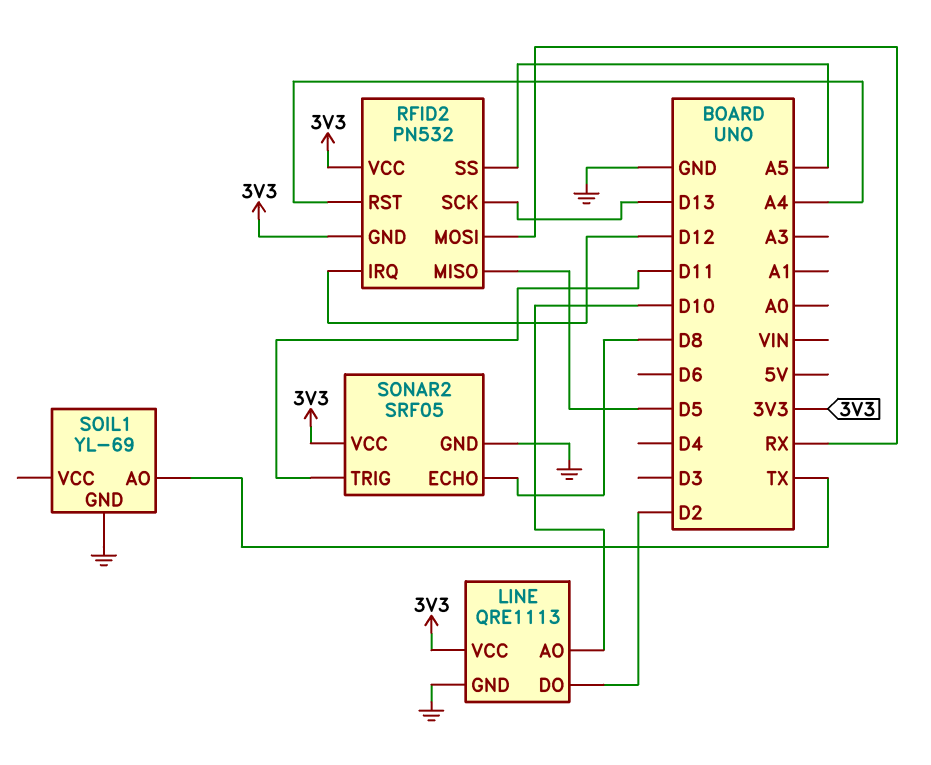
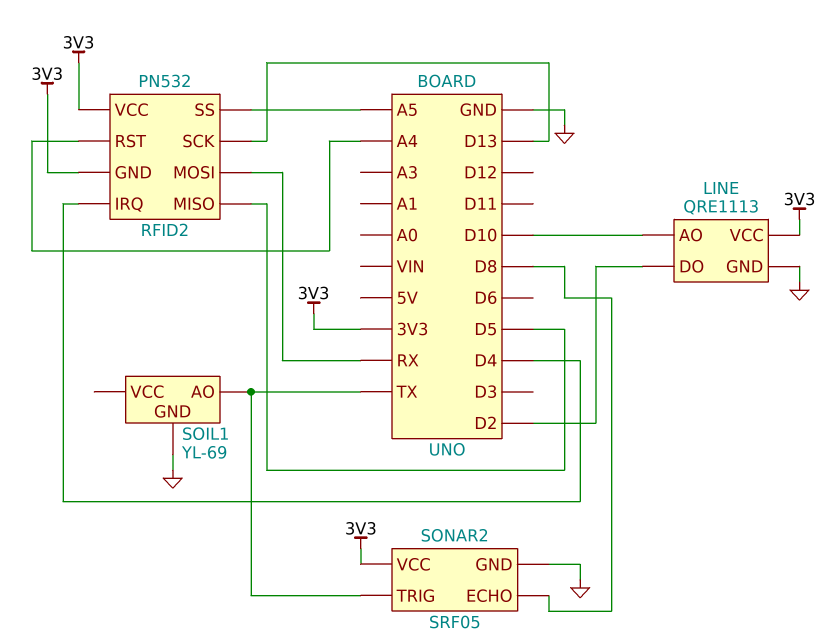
RFID2 pin IRQ: D12 -> D4
SONAR2 pin TRIG: D11 -> TX

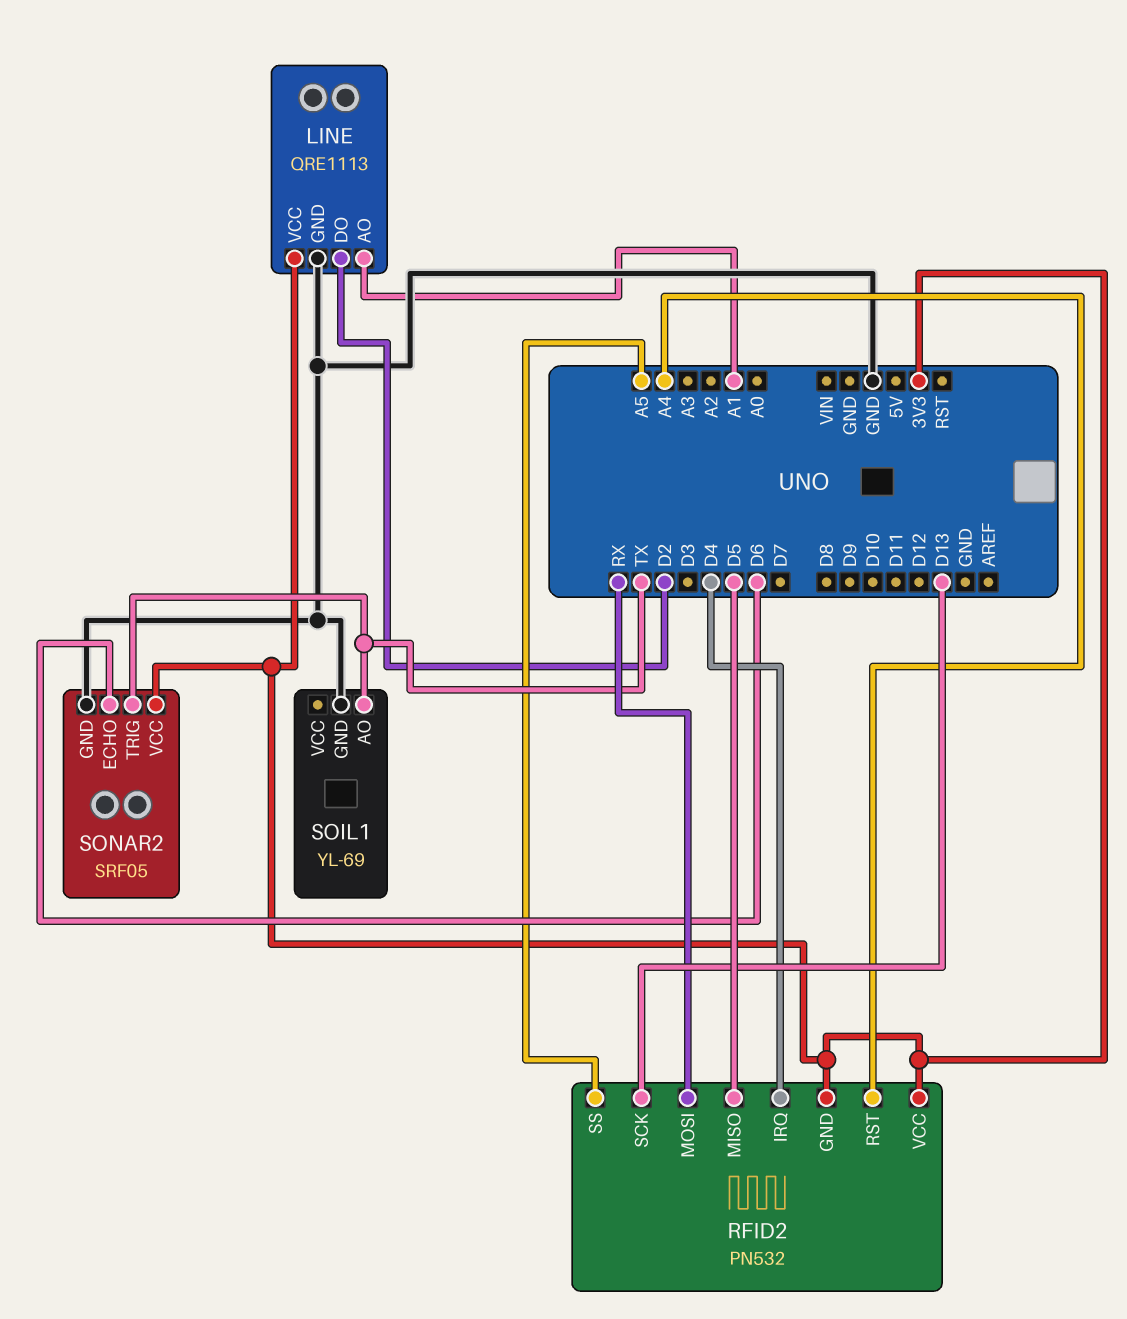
LINE pin AO: D10 -> A1
SONAR2 pin ECHO: D8 -> D6

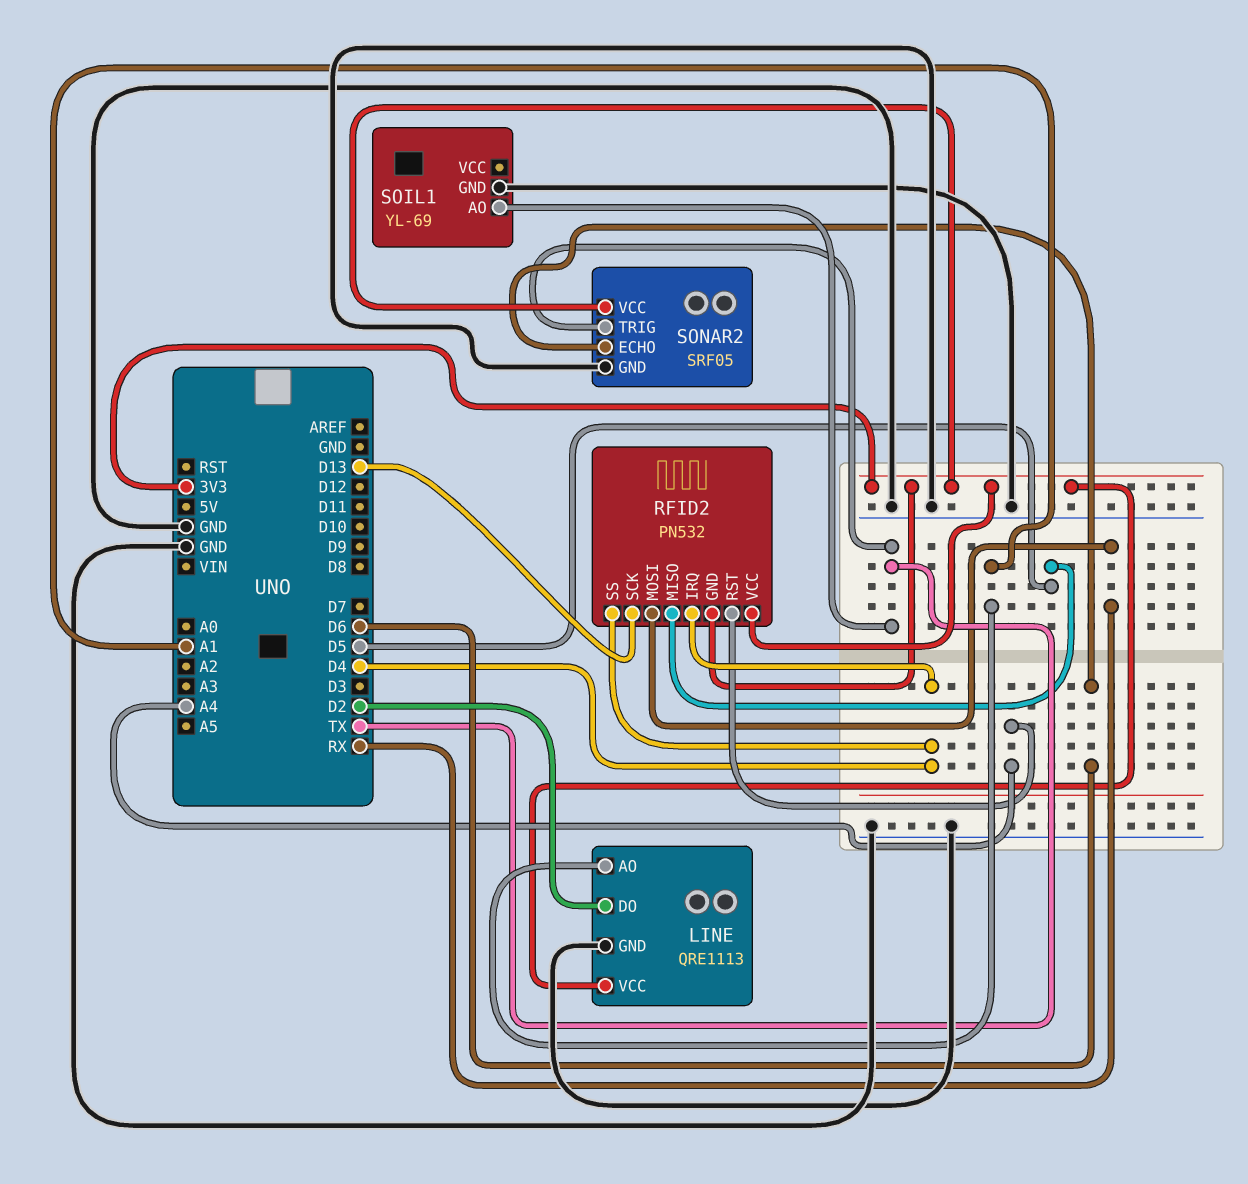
RFID2 pin SS: A5 -> D4

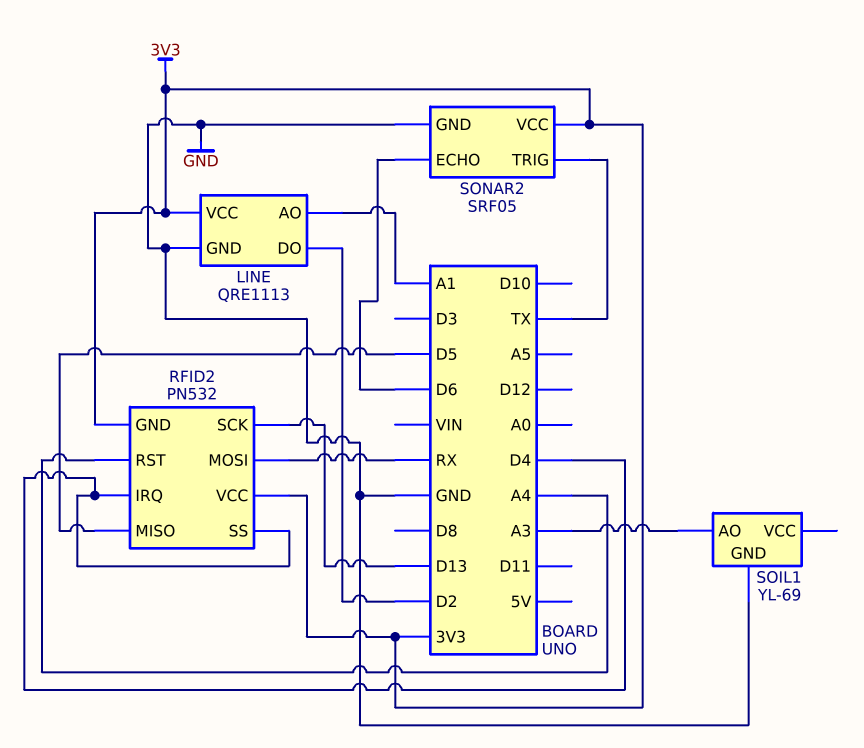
SOIL1 pin AO: TX -> A3

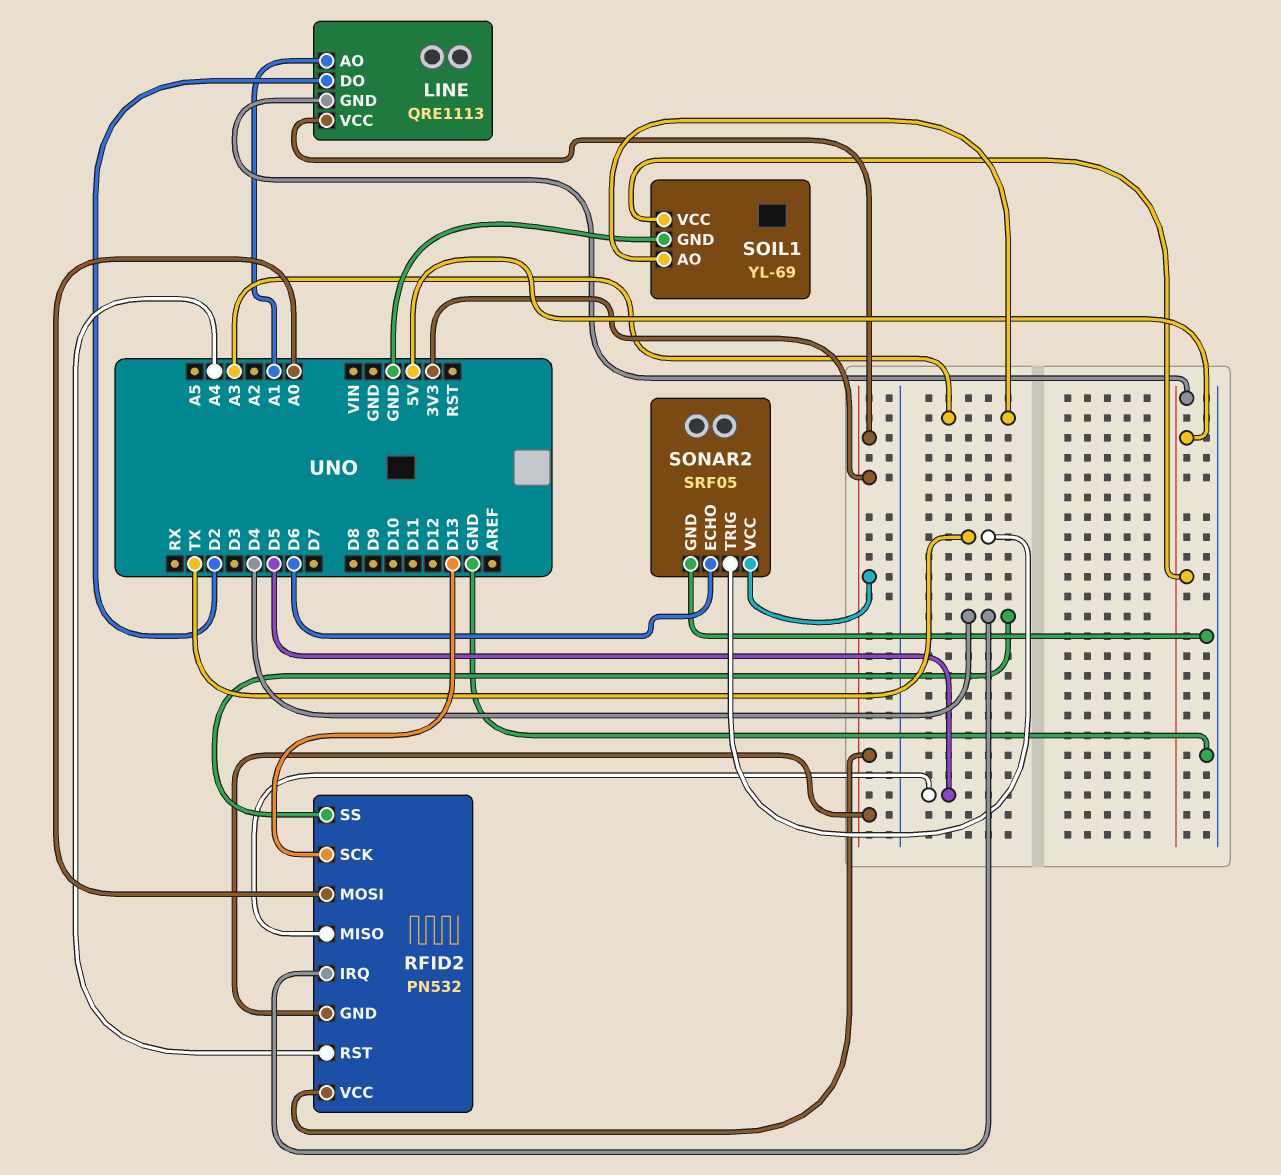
LINE pin GND: GND -> 5V
RFID2 pin MOSI: RX -> A0
SOIL1 pin VCC: none -> 5V

